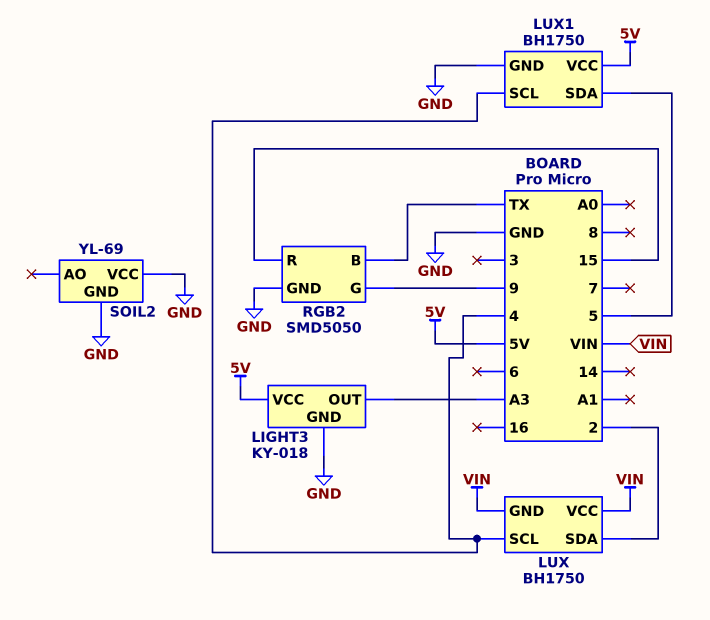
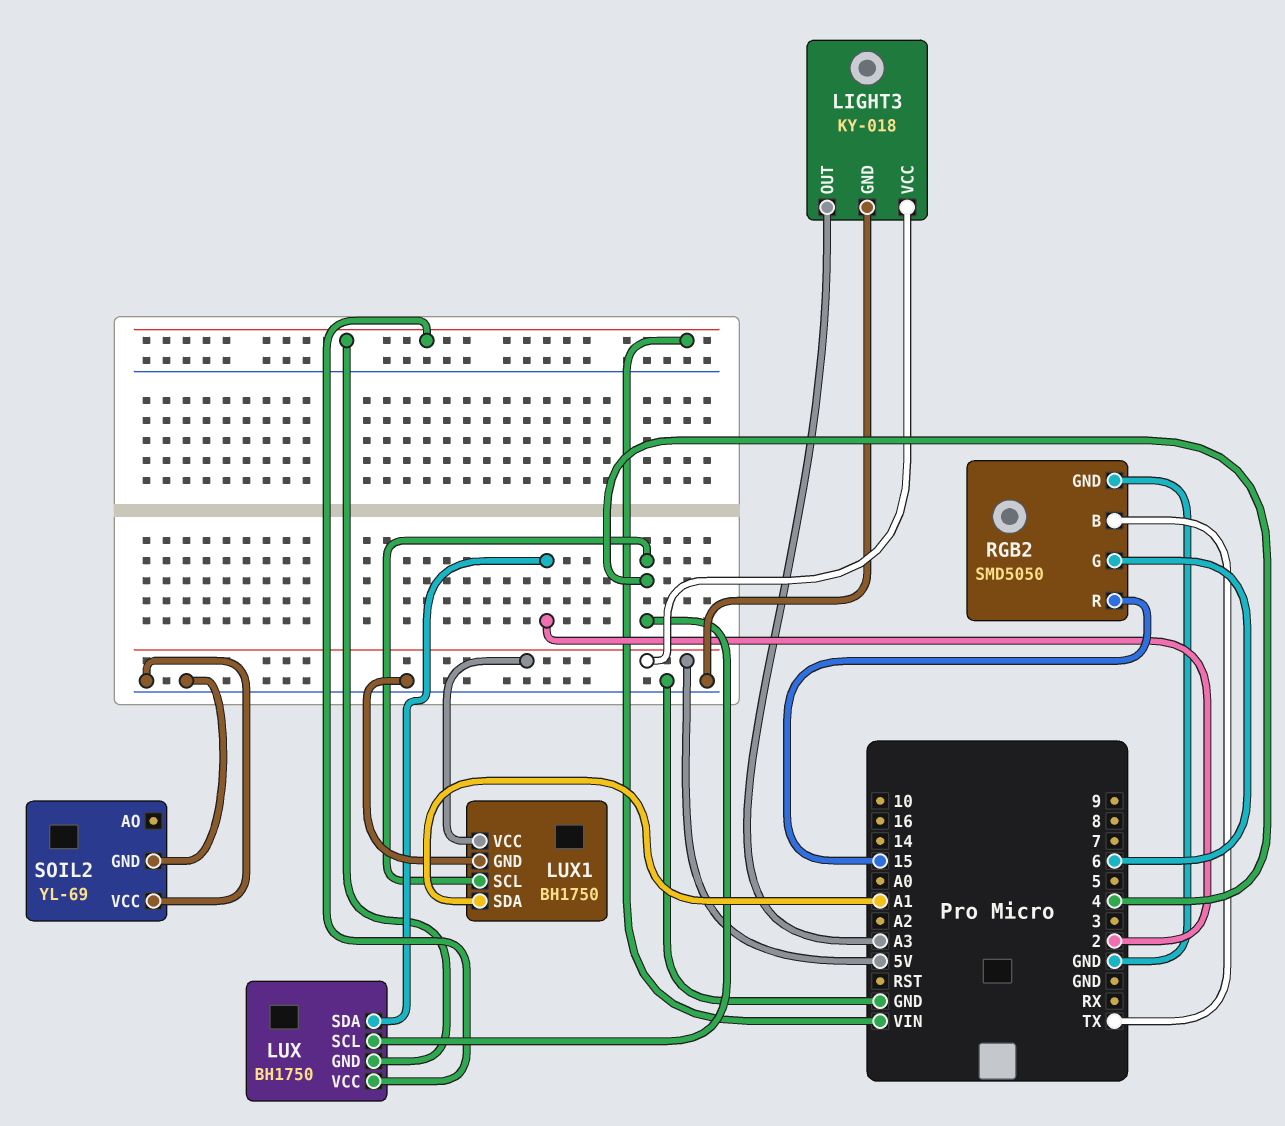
LUX1 pin SDA: 5 -> A1
RGB2 pin G: 9 -> 6

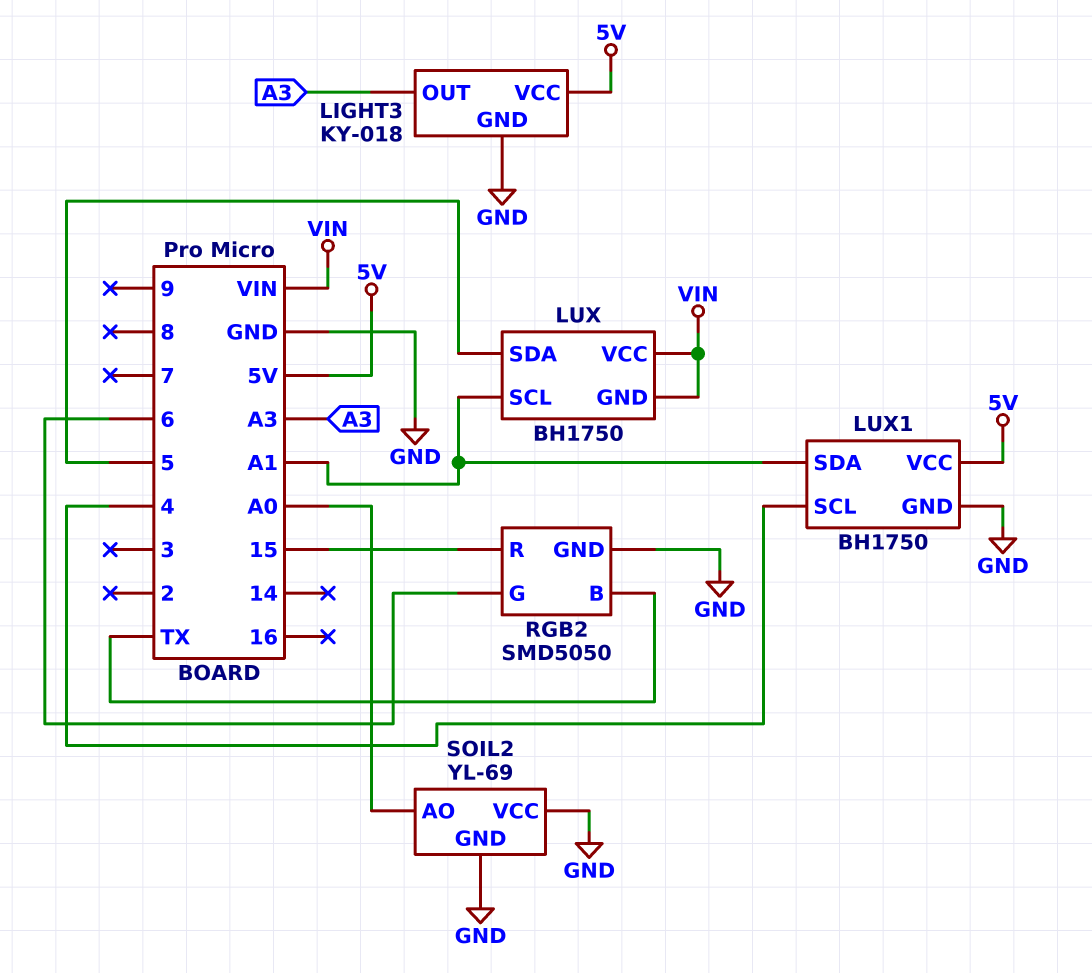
LUX pin SCL: 4 -> A1
LUX pin SDA: 2 -> 5
SOIL2 pin AO: none -> A0

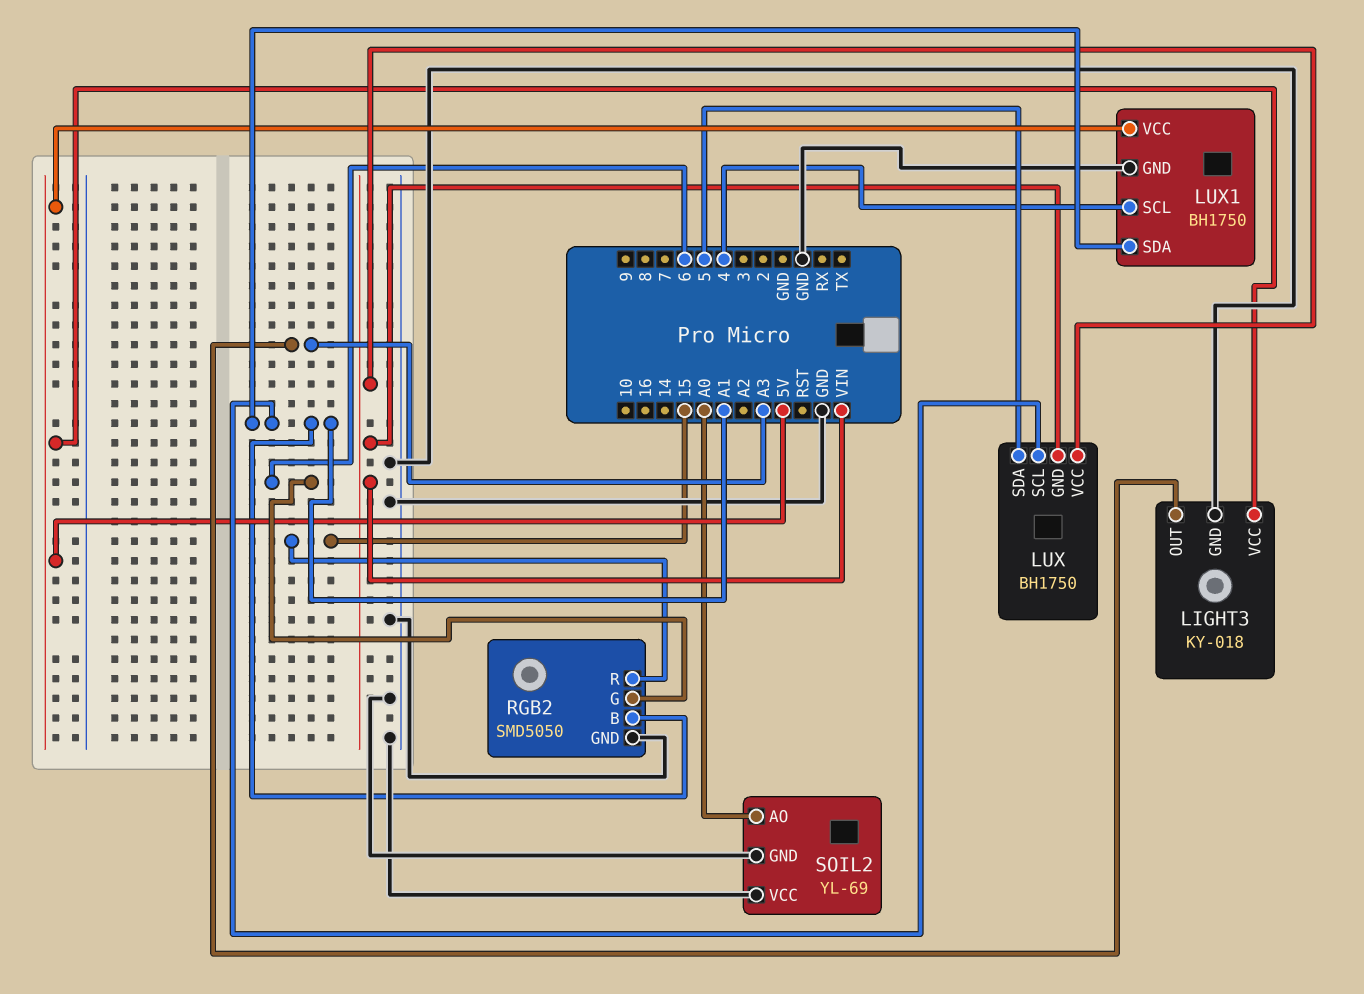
RGB2 pin B: TX -> A1

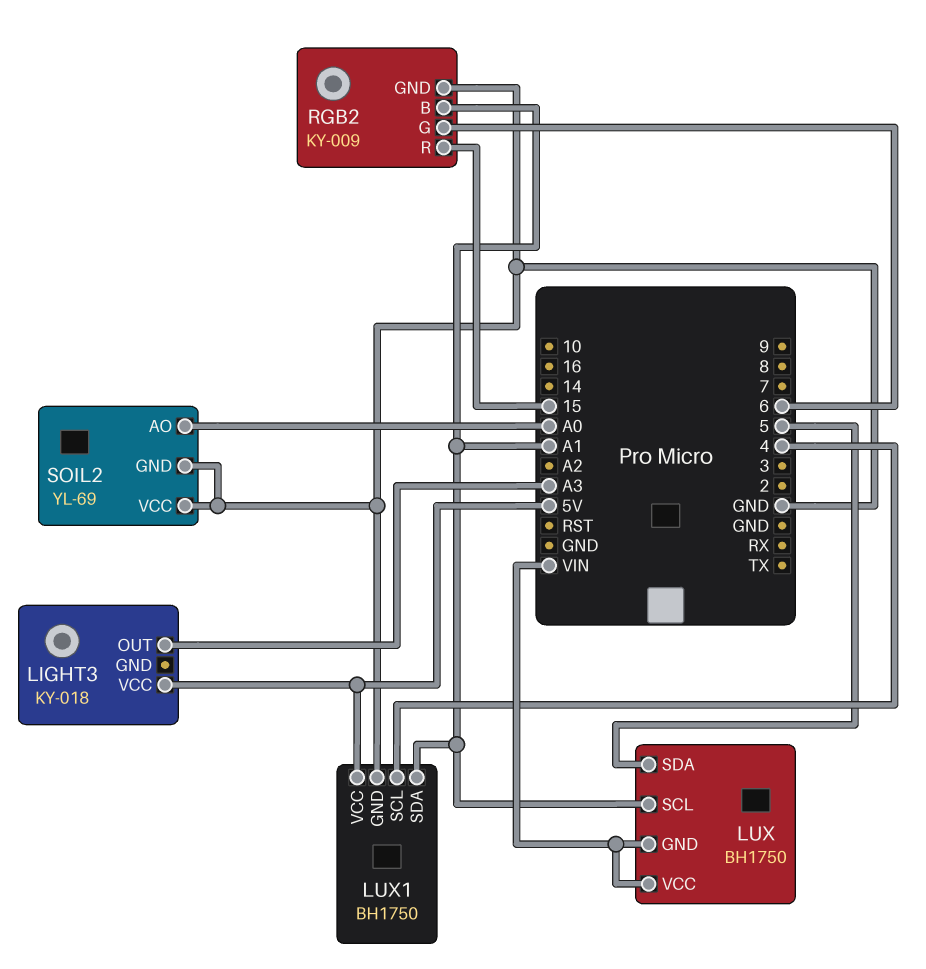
LIGHT3 pin GND: GND -> none
RGB2: SMD5050 -> KY-009

